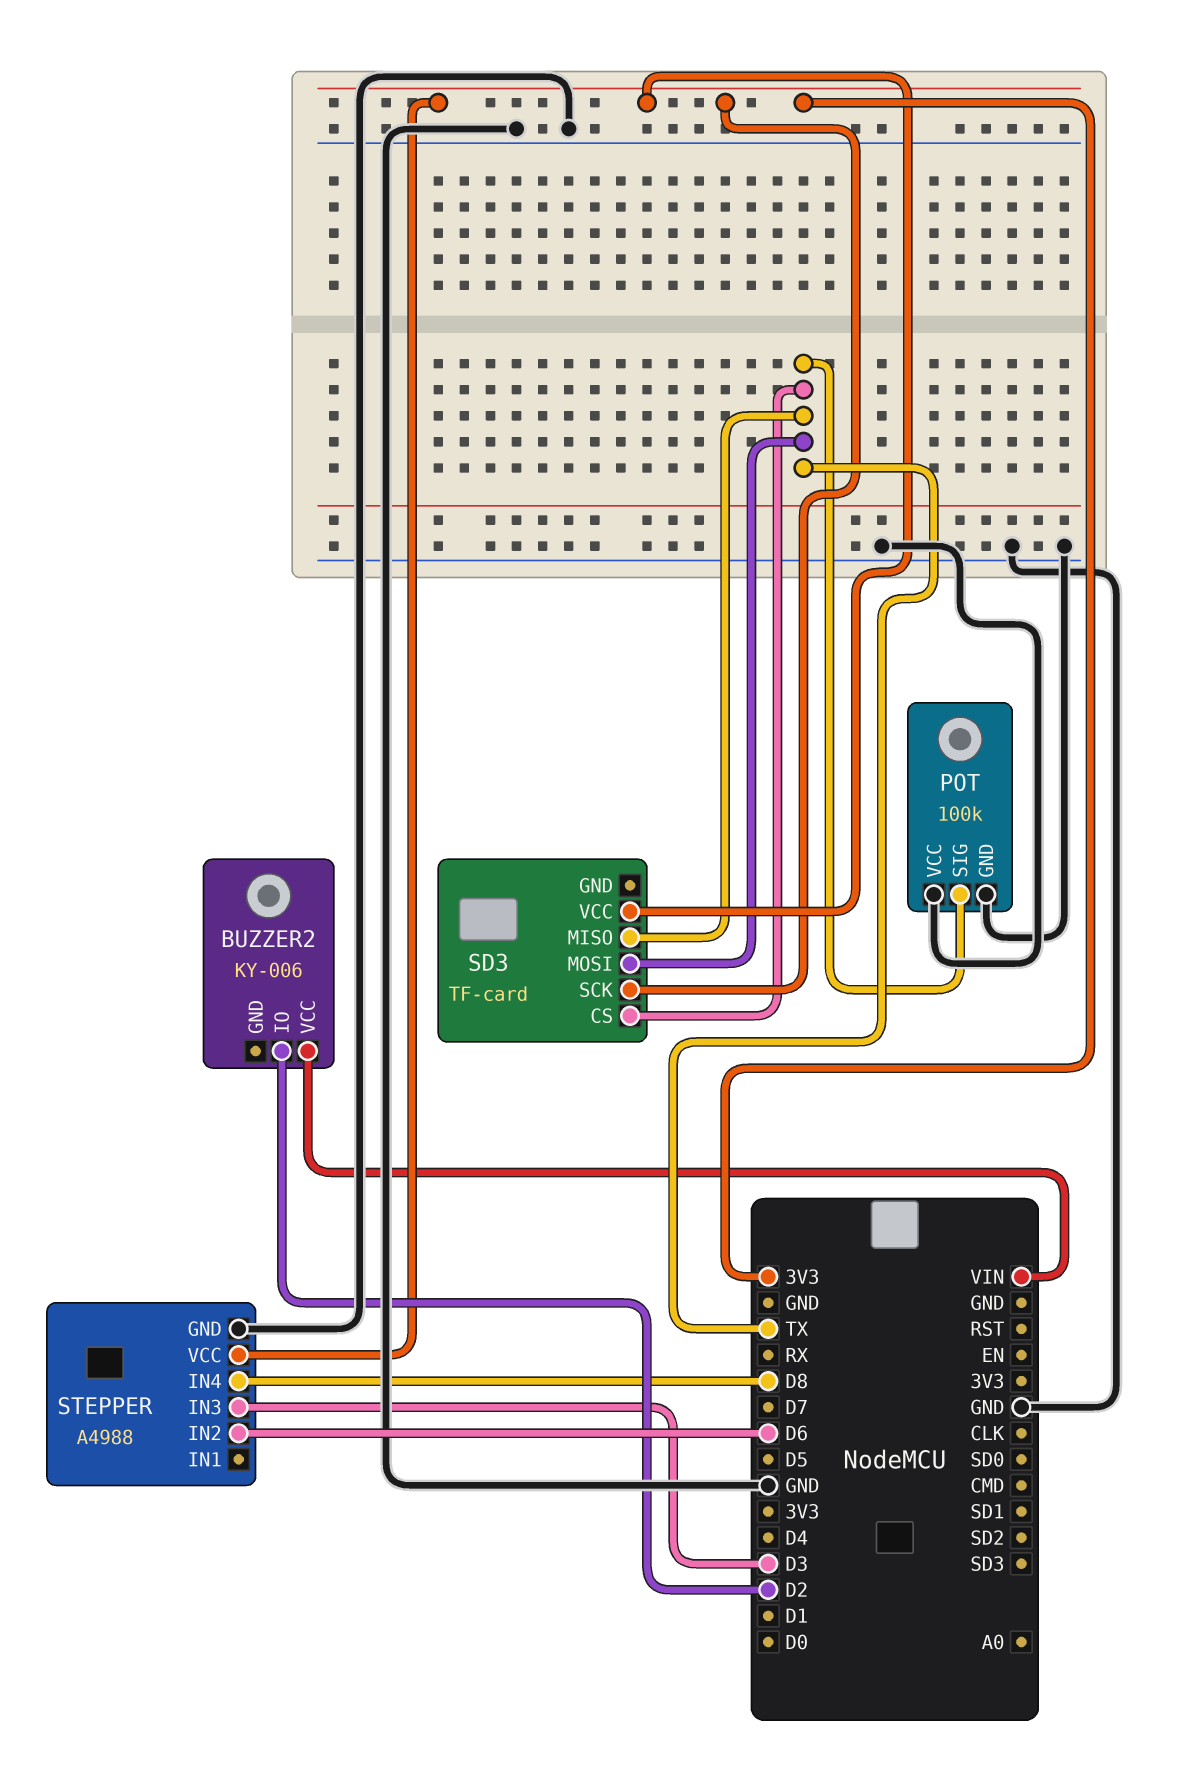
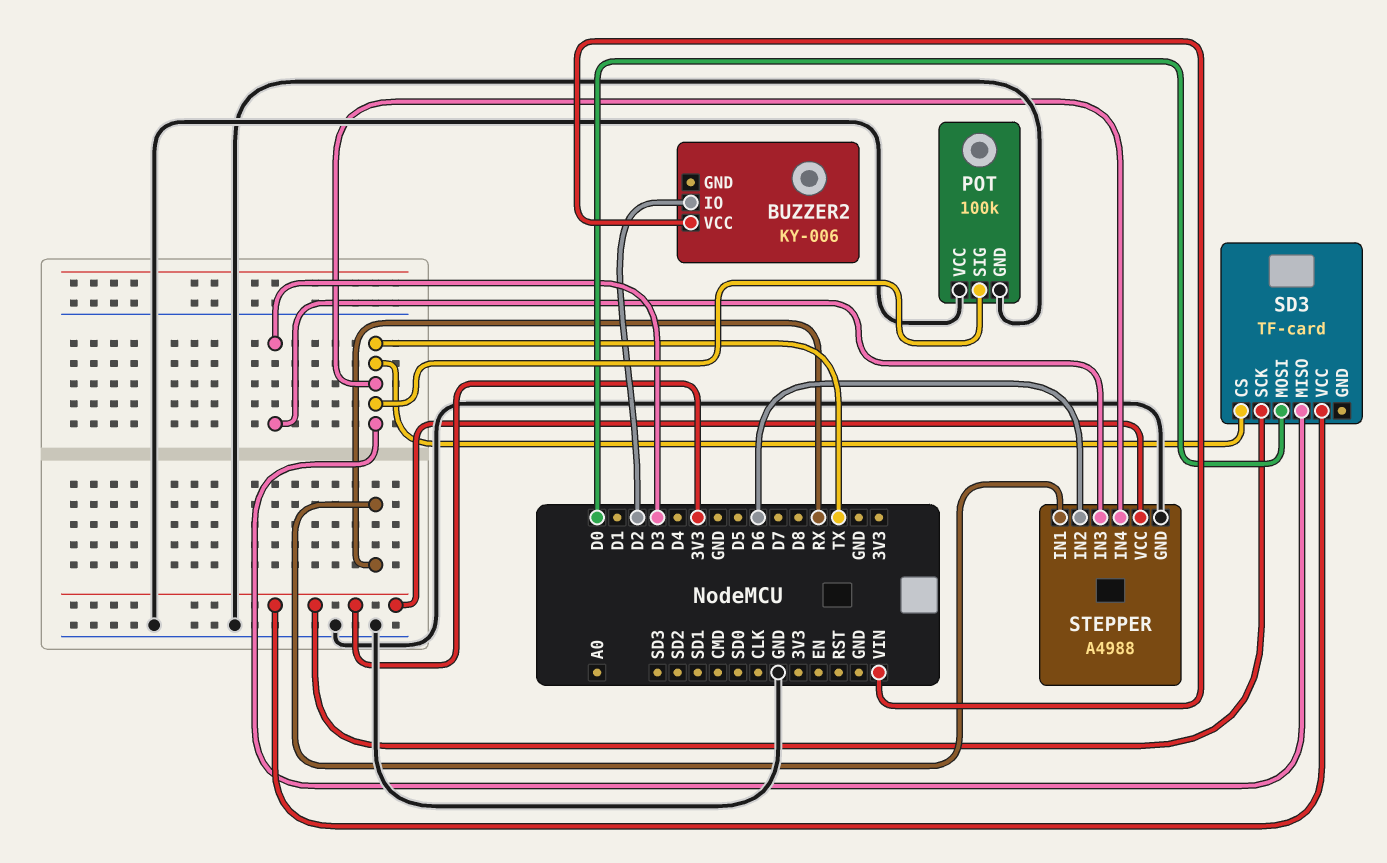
SD3 pin MOSI: TX -> D0
STEPPER pin IN1: none -> RX
STEPPER pin IN4: D8 -> TX

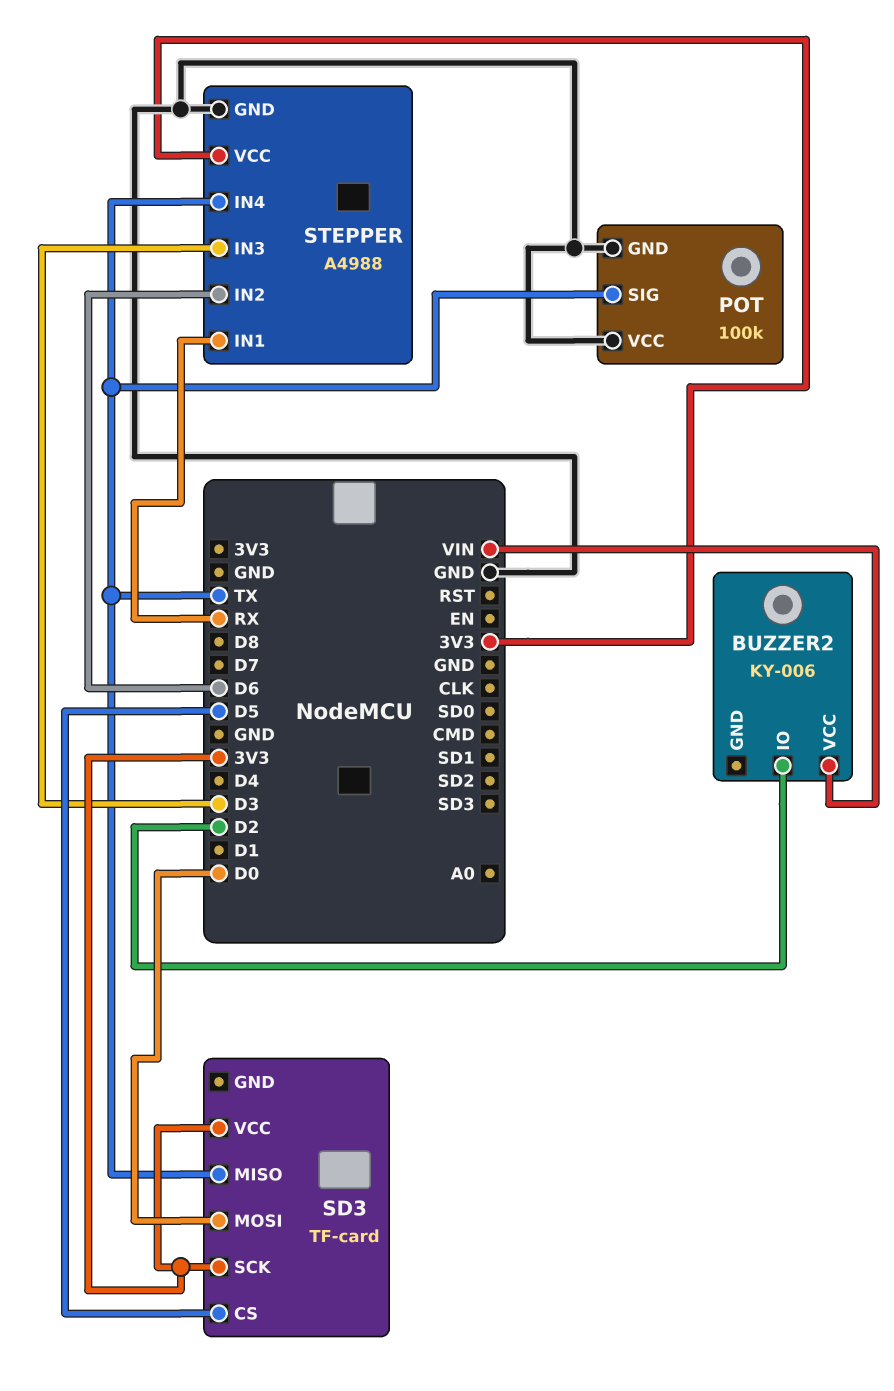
SD3 pin CS: TX -> D5

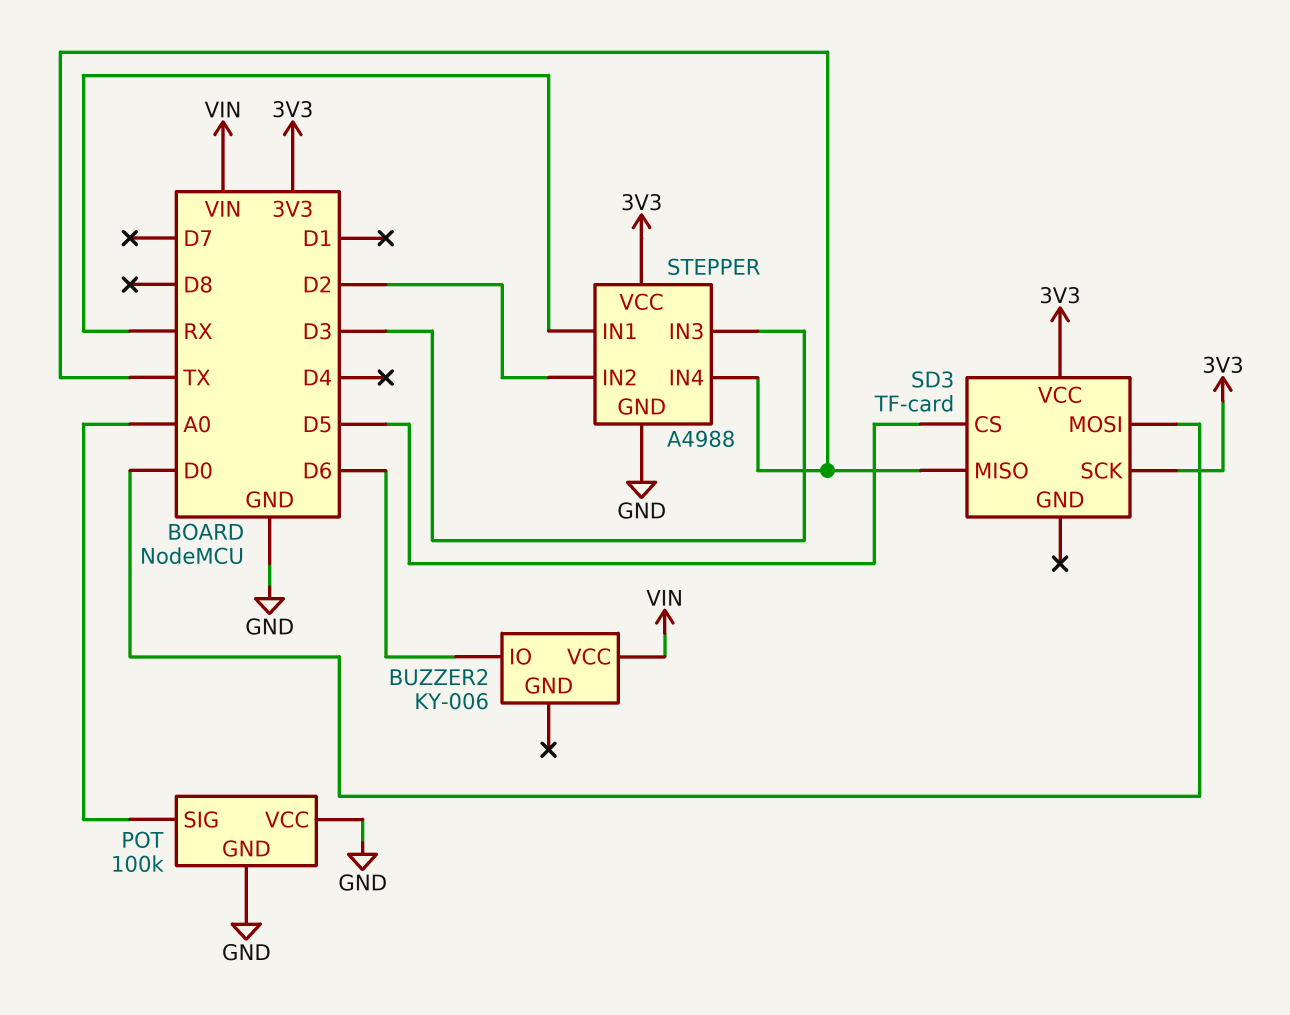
BUZZER2 pin IO: D2 -> D6
POT pin SIG: TX -> A0
STEPPER pin IN2: D6 -> D2

